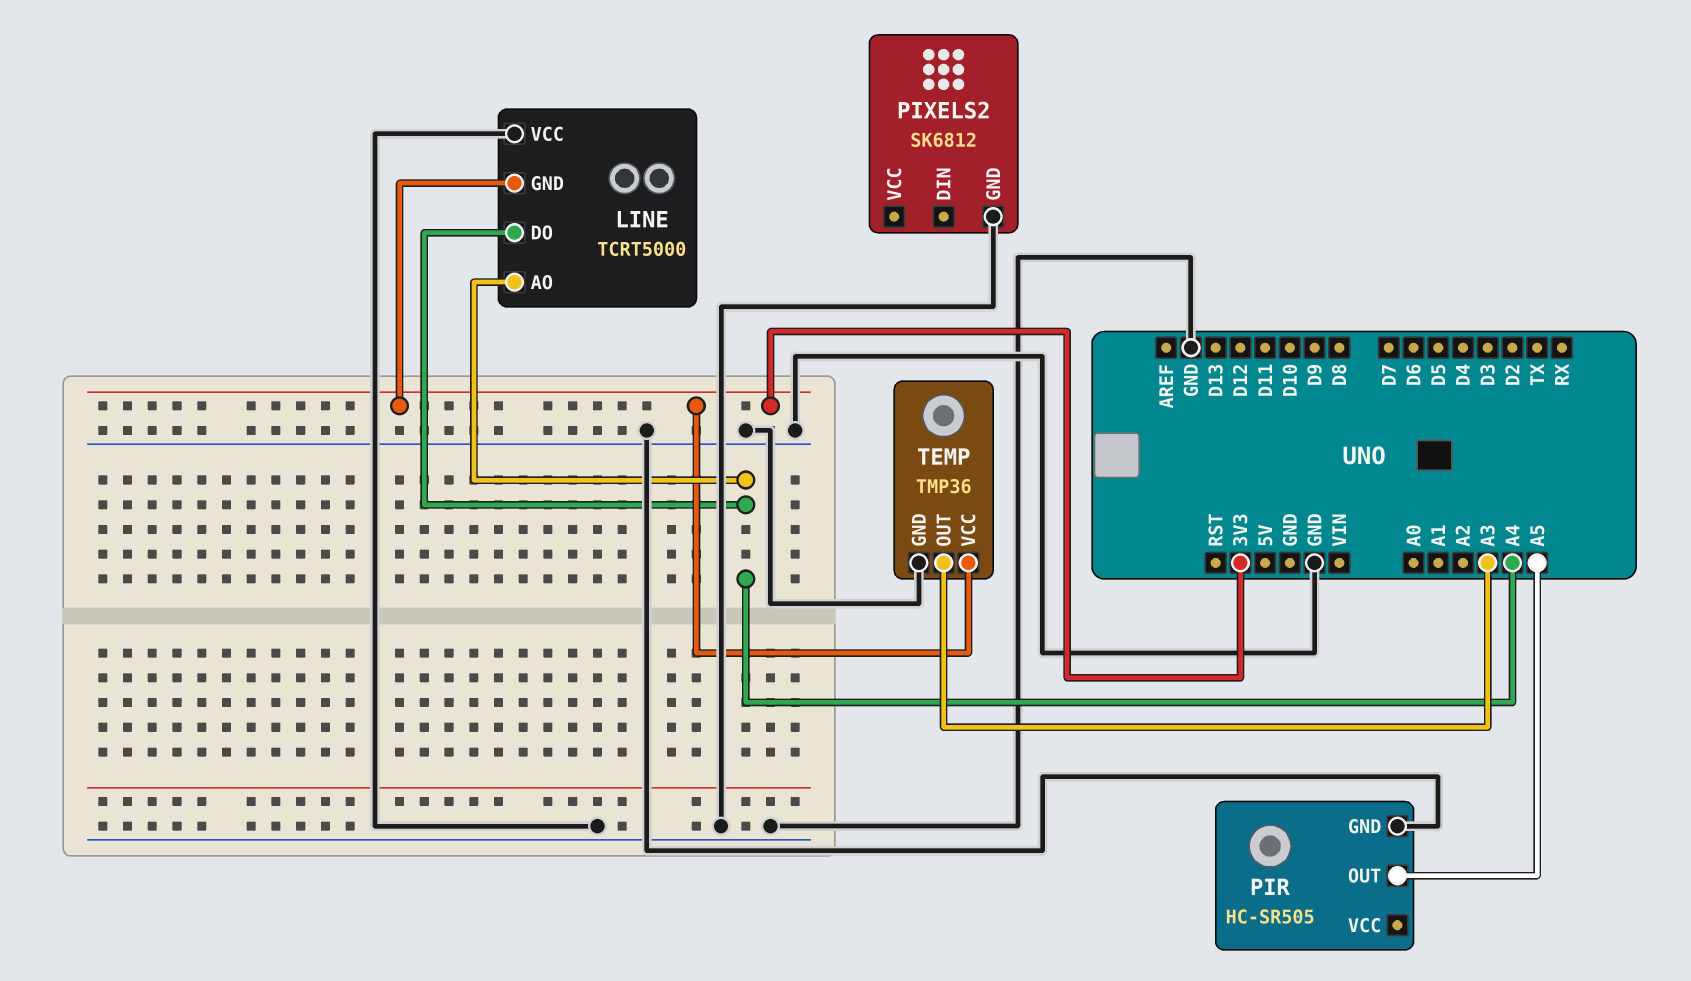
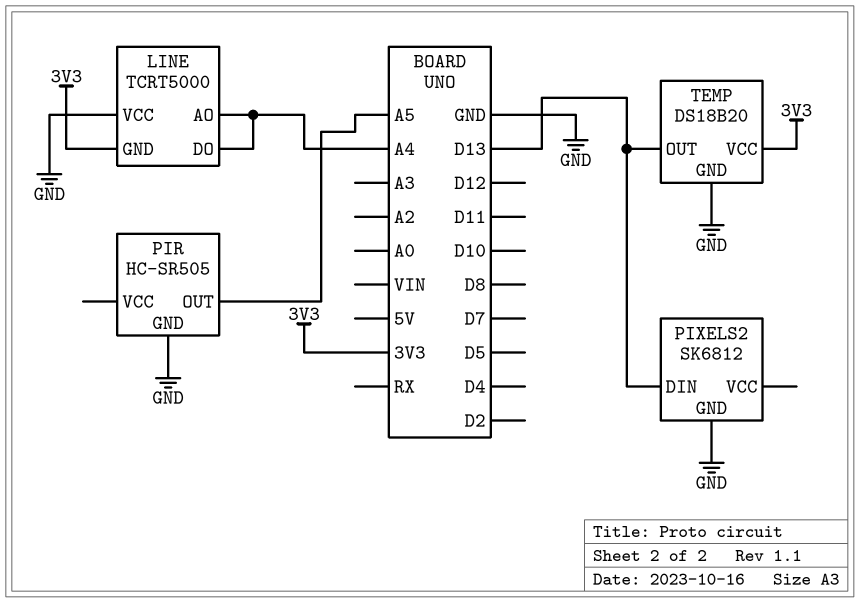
PIXELS2 pin DIN: none -> D13
TEMP: TMP36 -> DS18B20
TEMP pin OUT: A3 -> D13

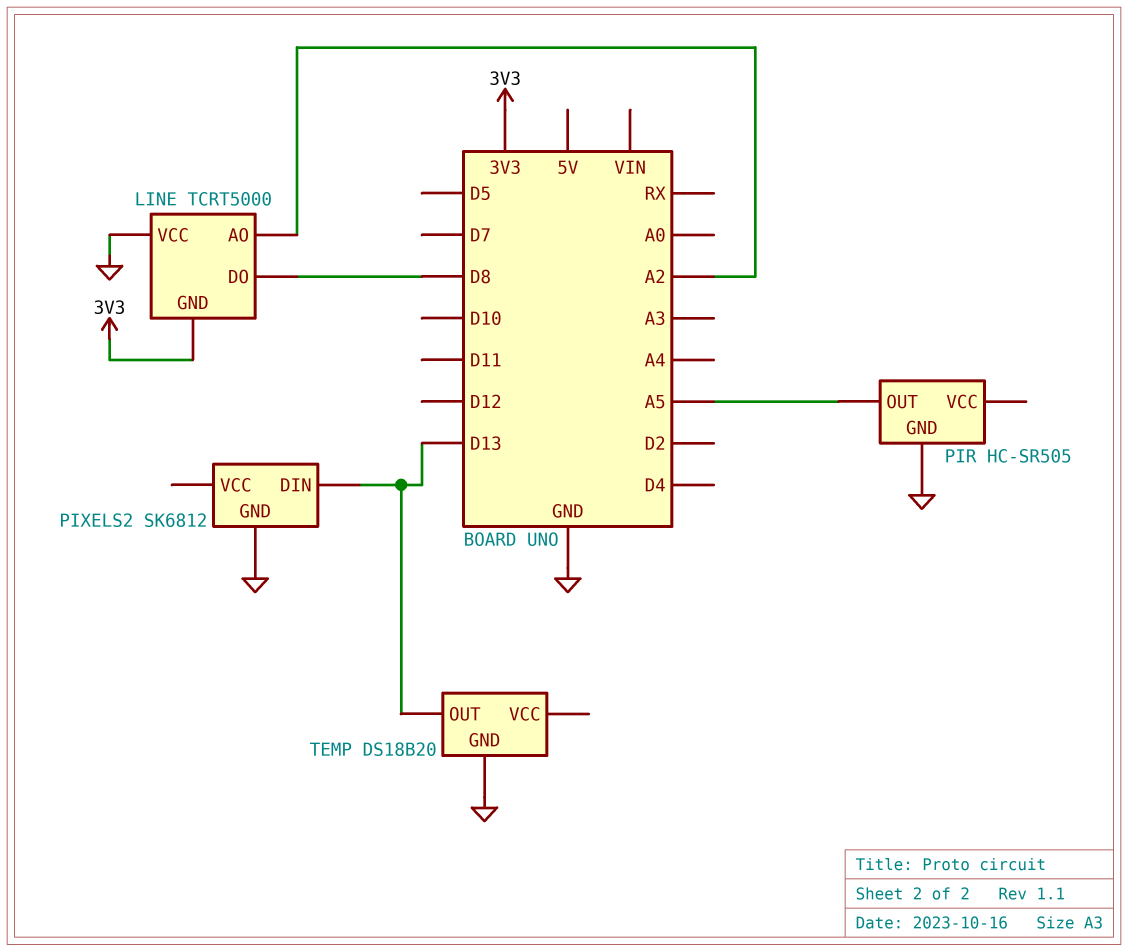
LINE pin AO: A4 -> A2
LINE pin DO: A4 -> D8
TEMP pin VCC: 3V3 -> none

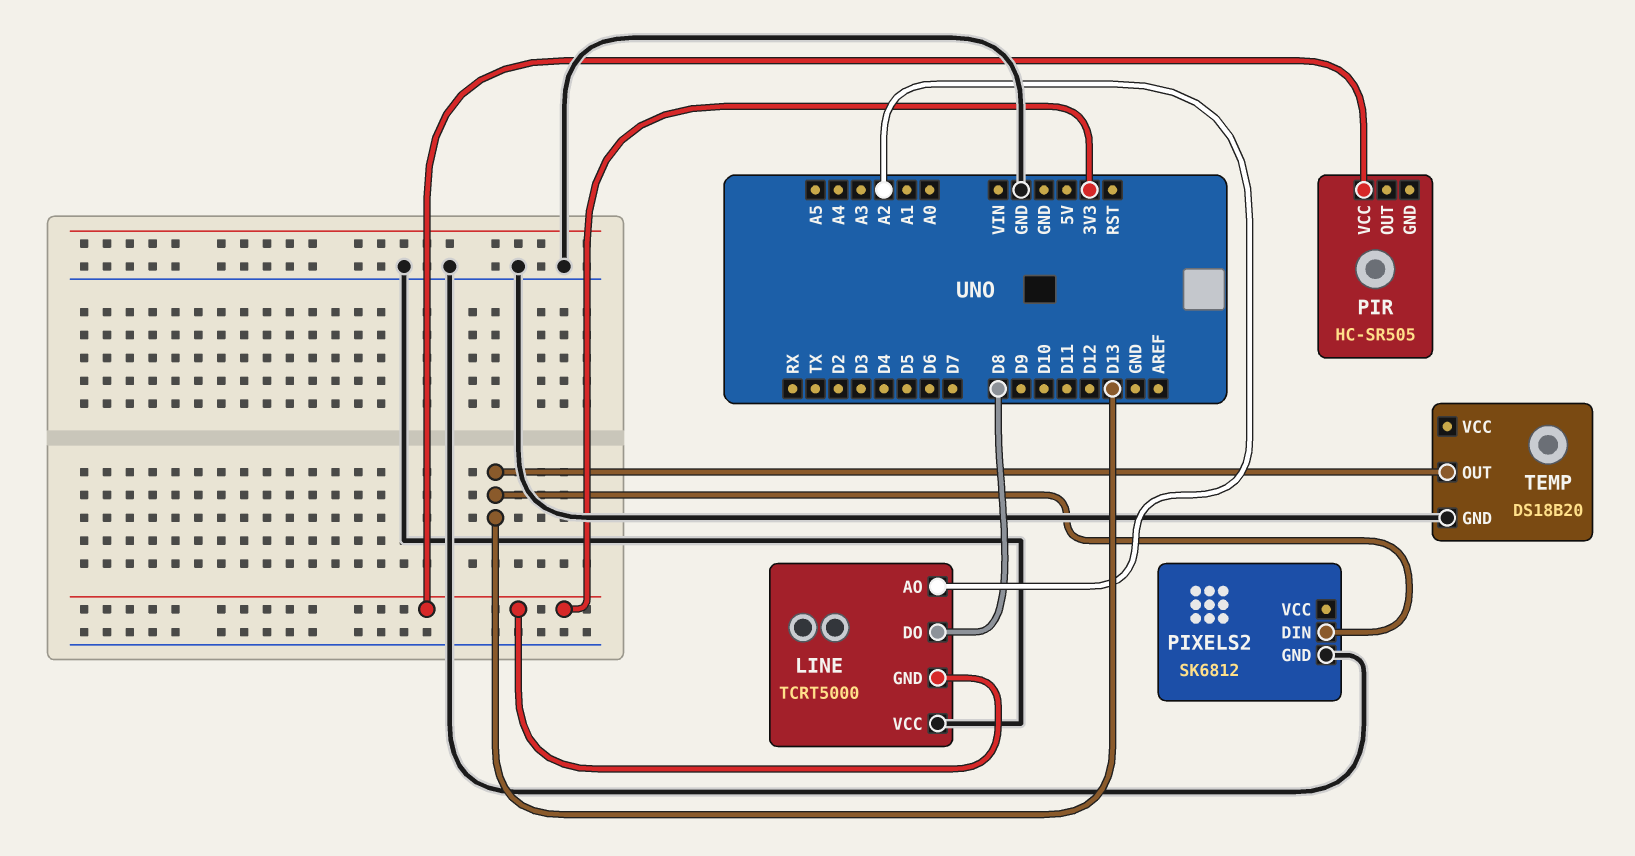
PIR pin GND: GND -> none
PIR pin OUT: A5 -> none
PIR pin VCC: none -> 3V3

